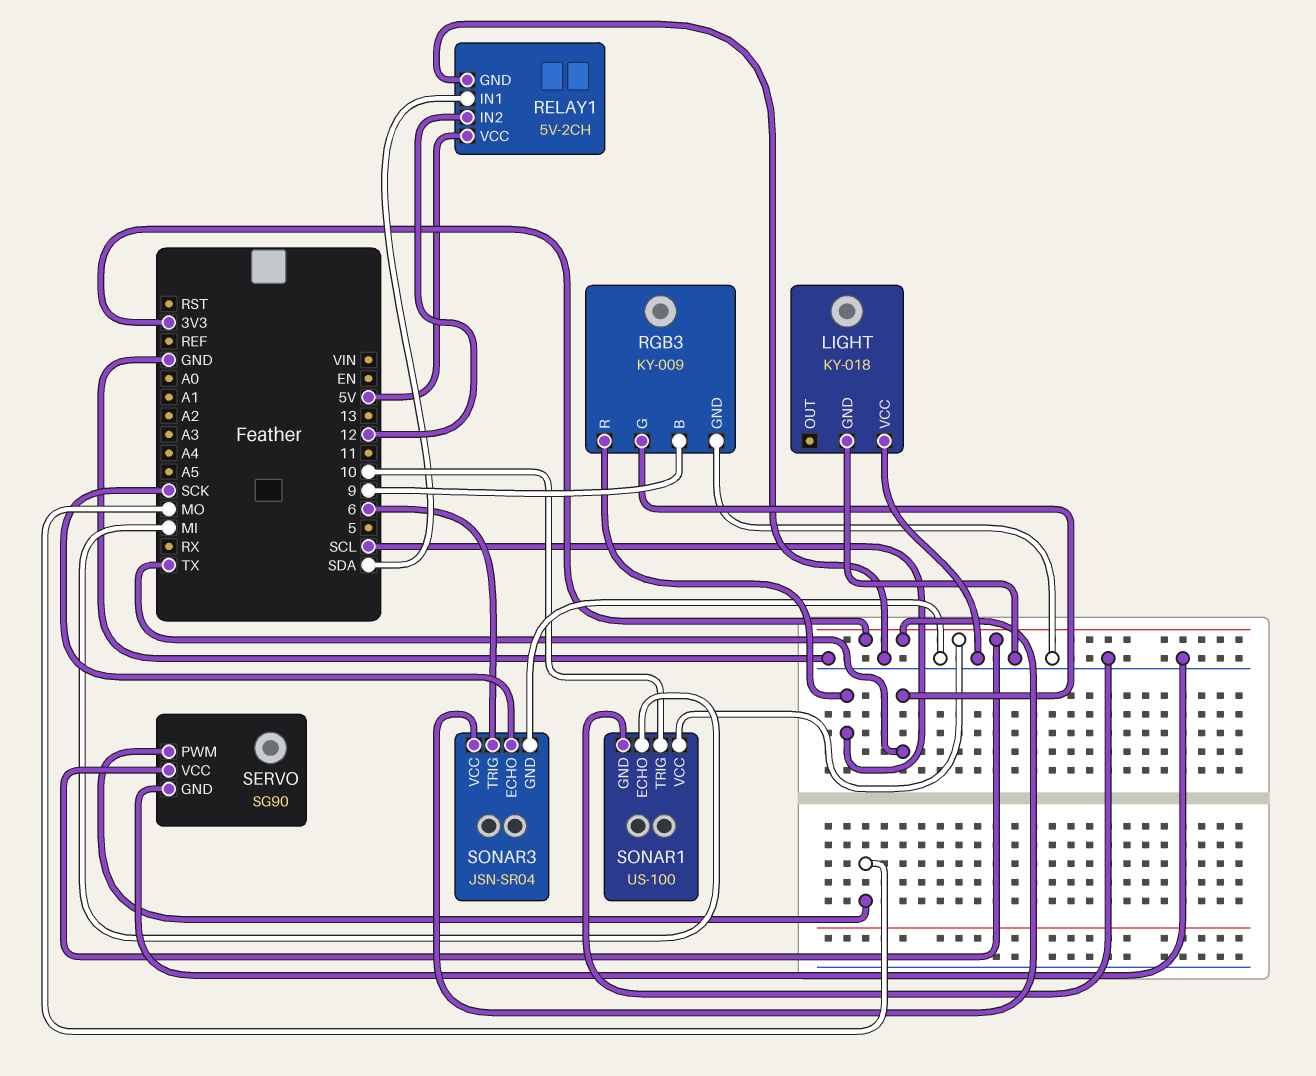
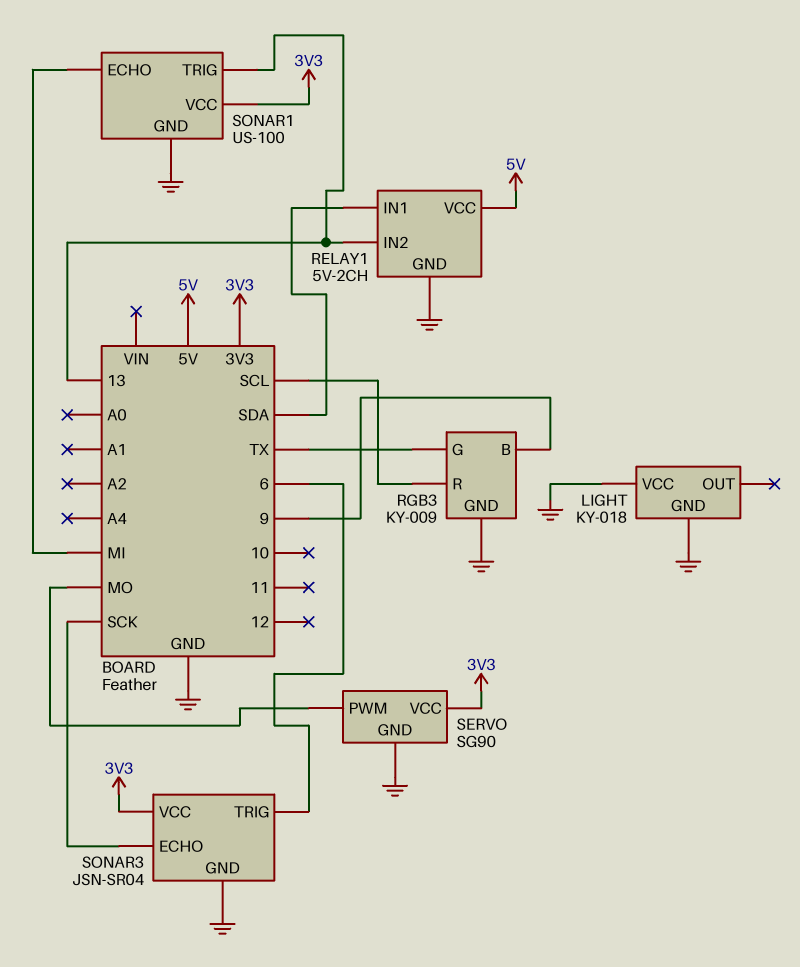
RELAY1 pin IN2: 12 -> 13
SONAR1 pin TRIG: 10 -> 13

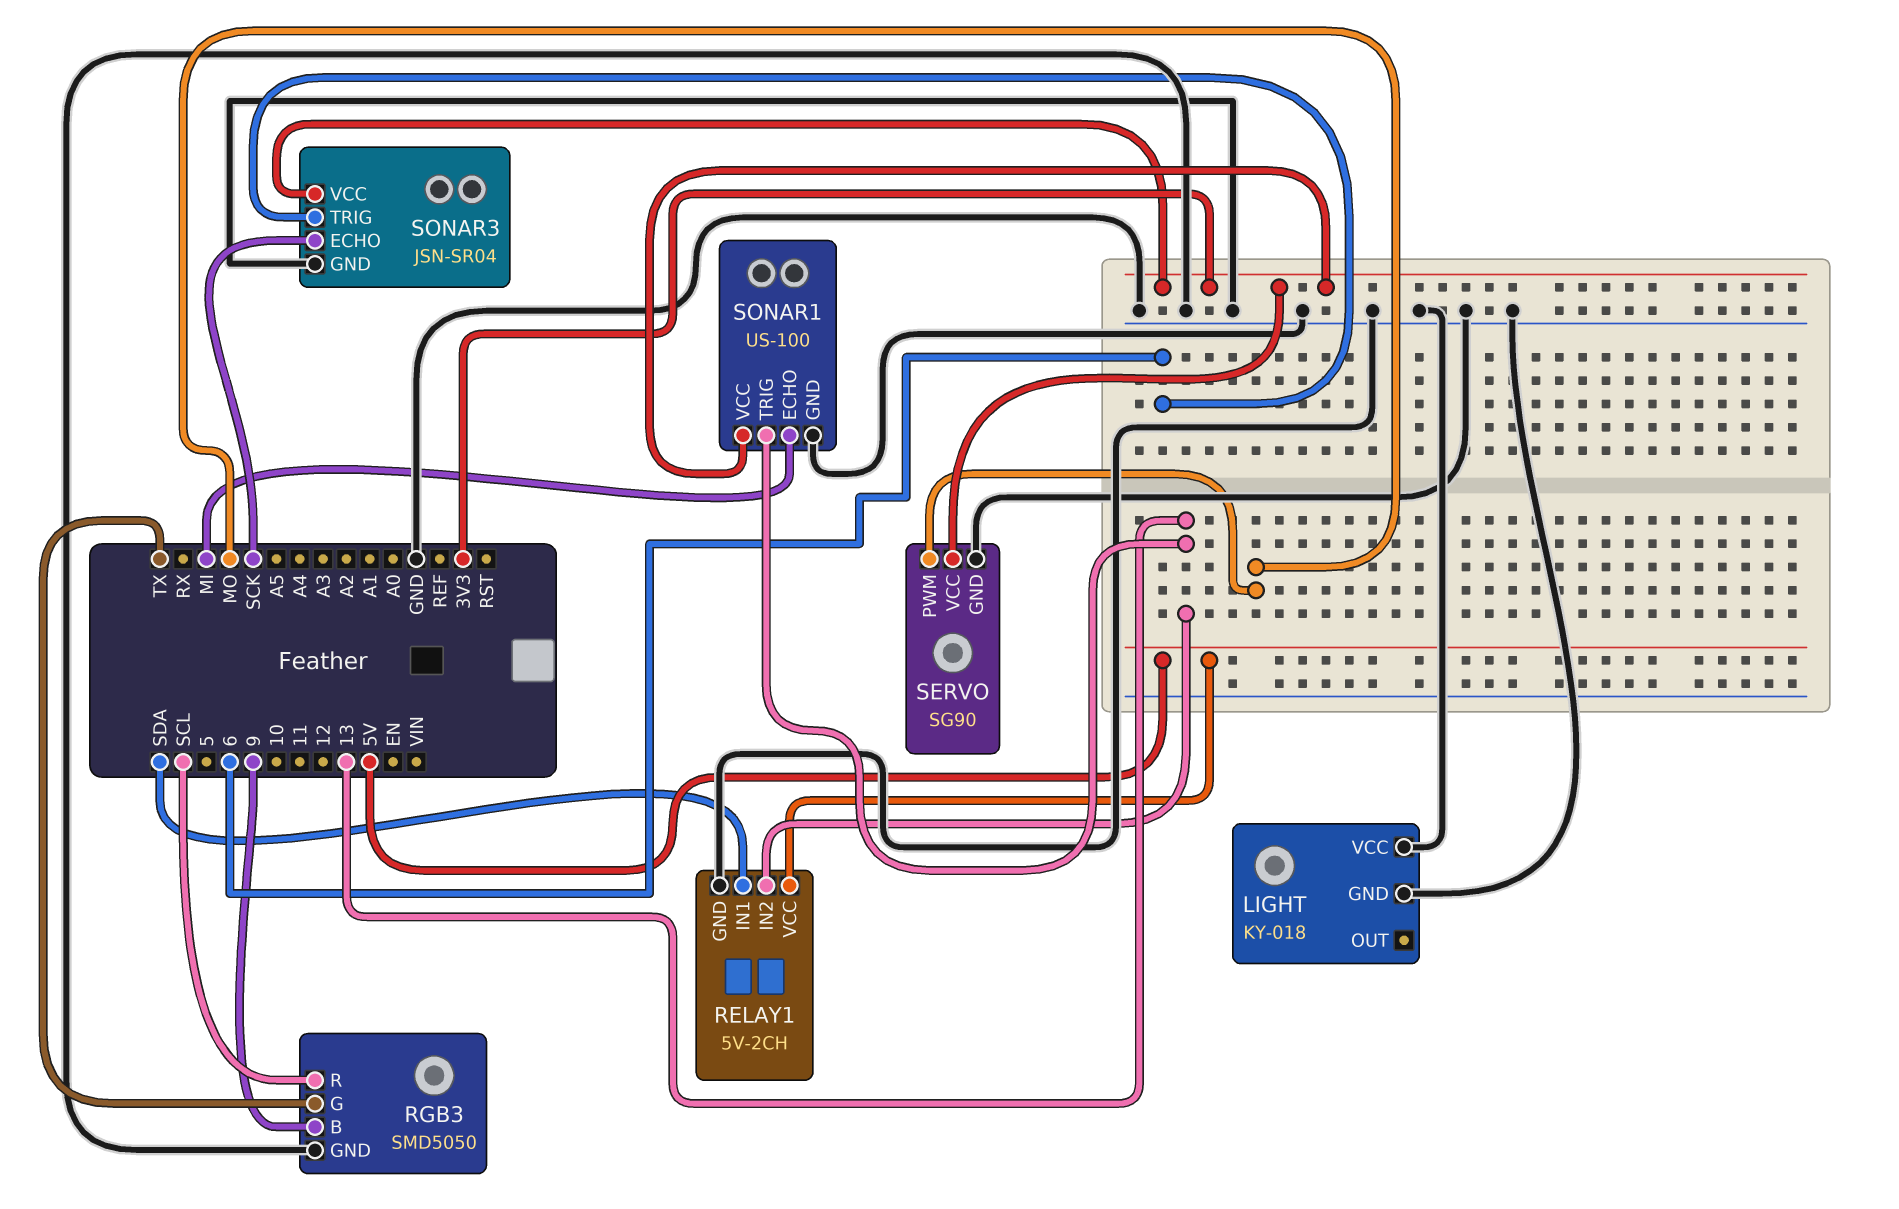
RGB3: KY-009 -> SMD5050

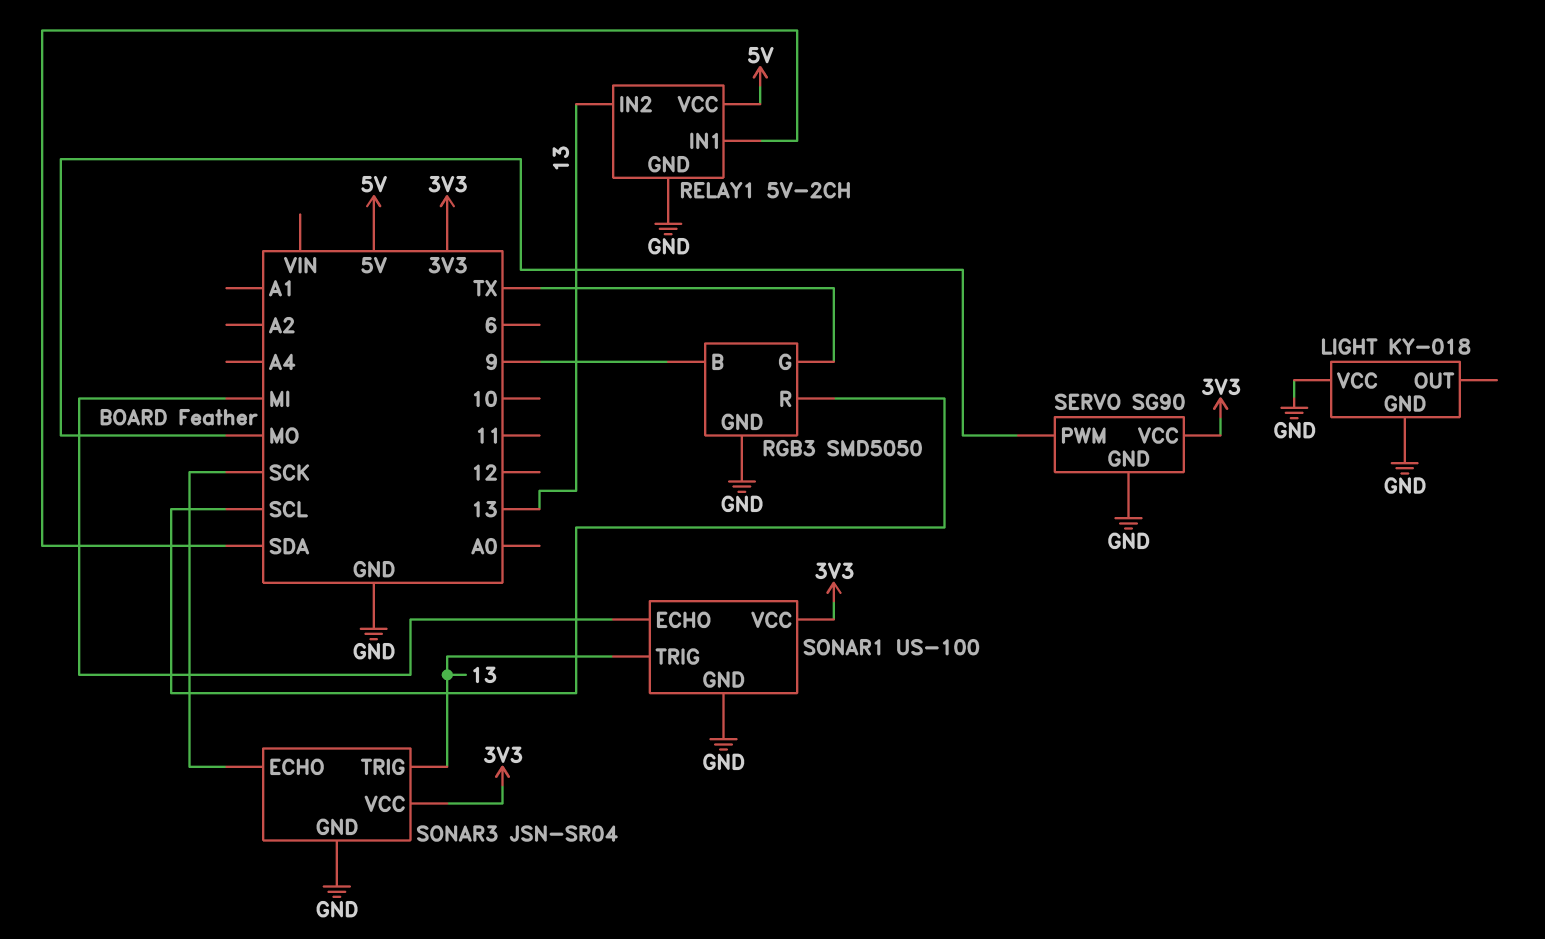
SONAR3 pin TRIG: 6 -> 13

